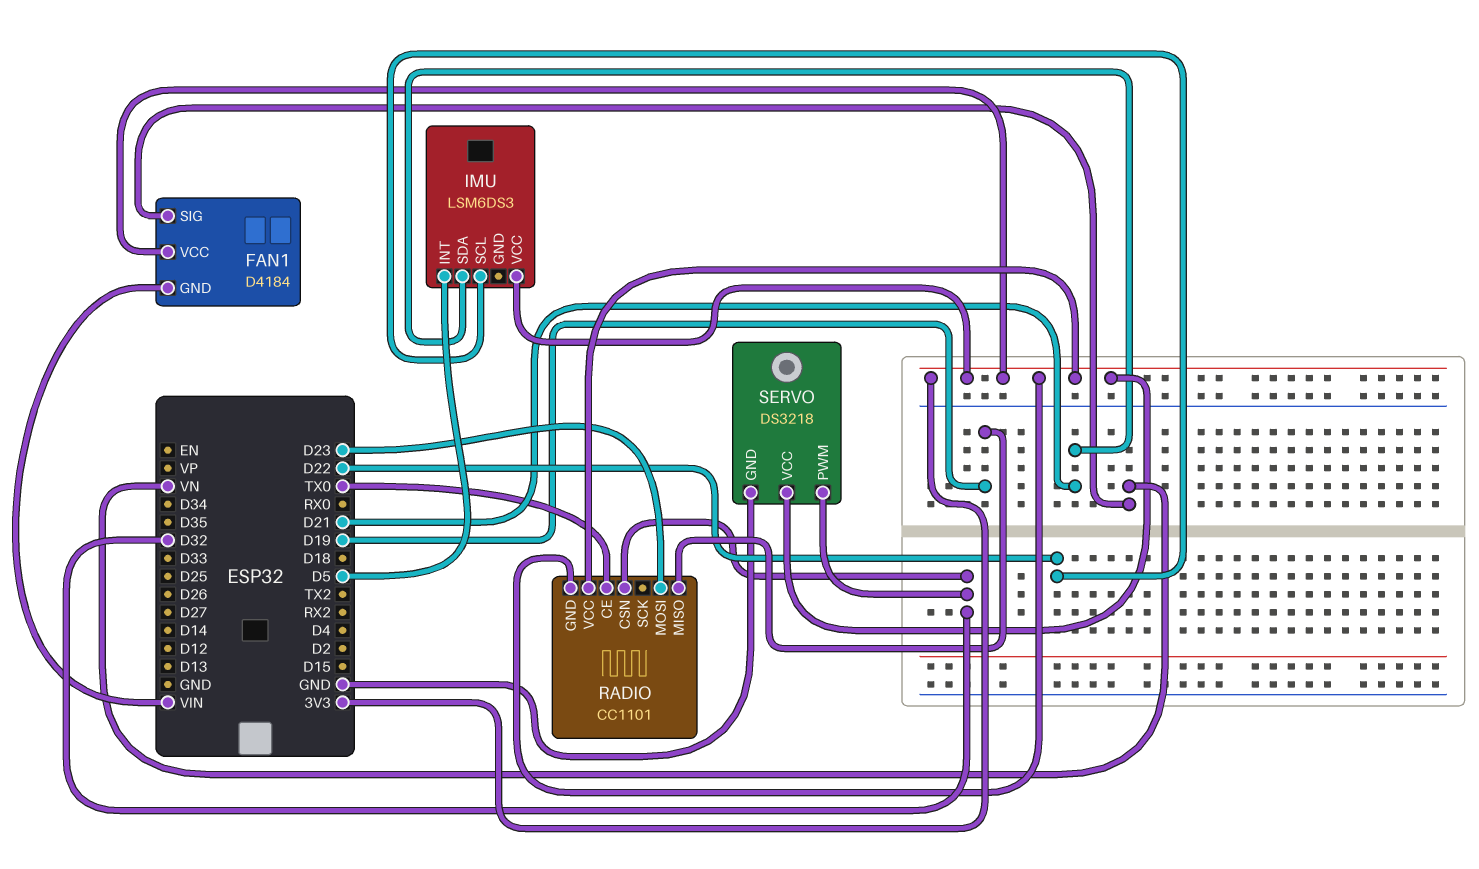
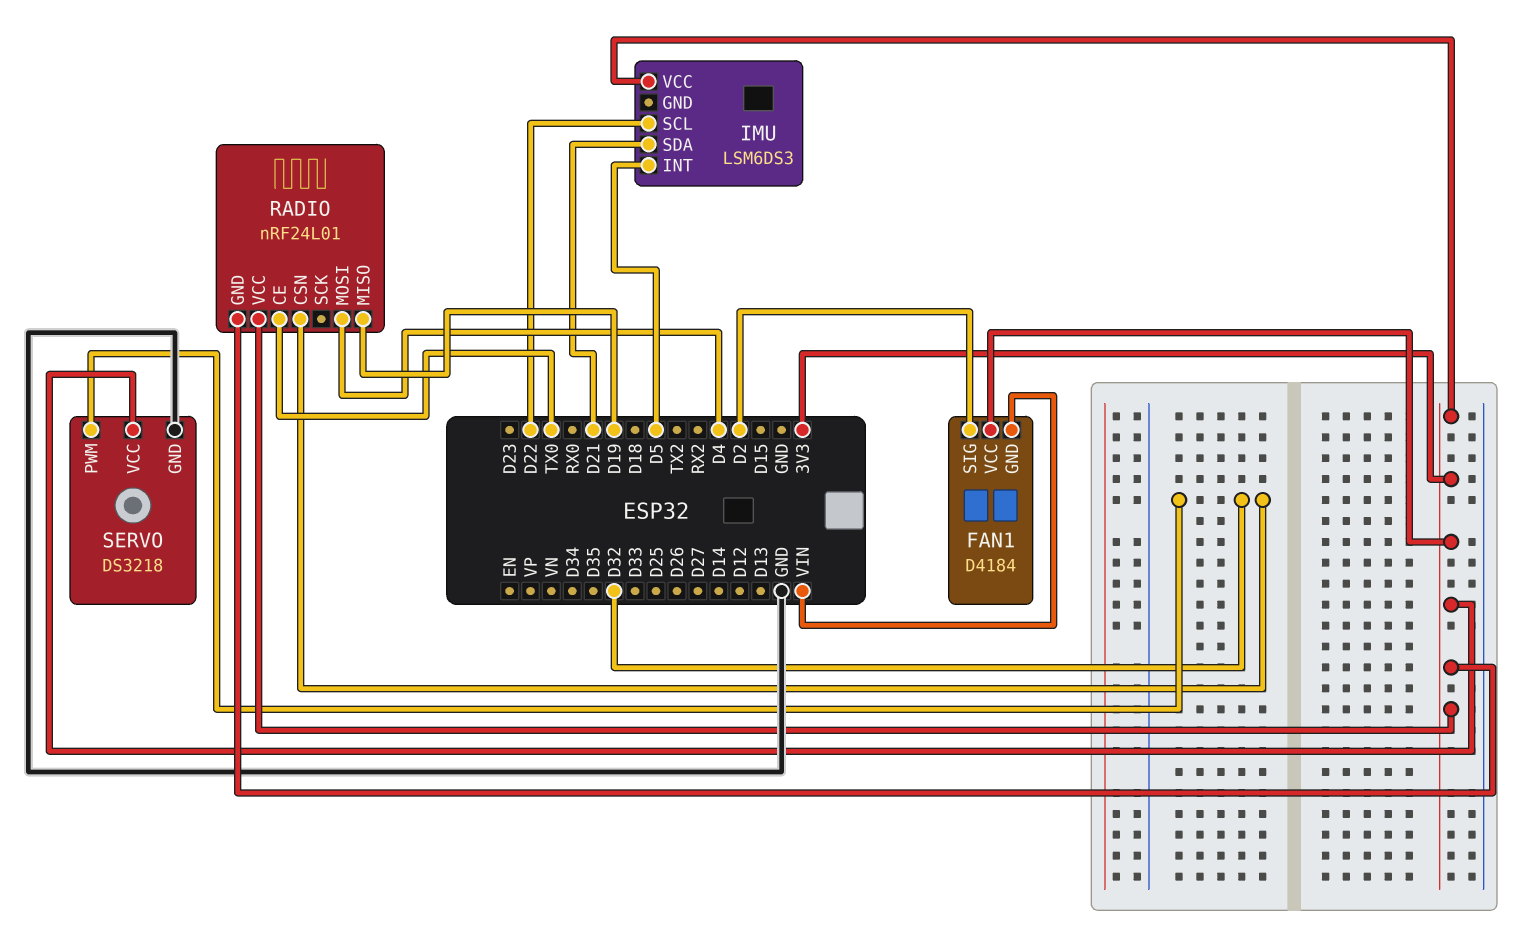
FAN1 pin SIG: VN -> D2
RADIO: CC1101 -> nRF24L01
RADIO pin MOSI: D23 -> D4

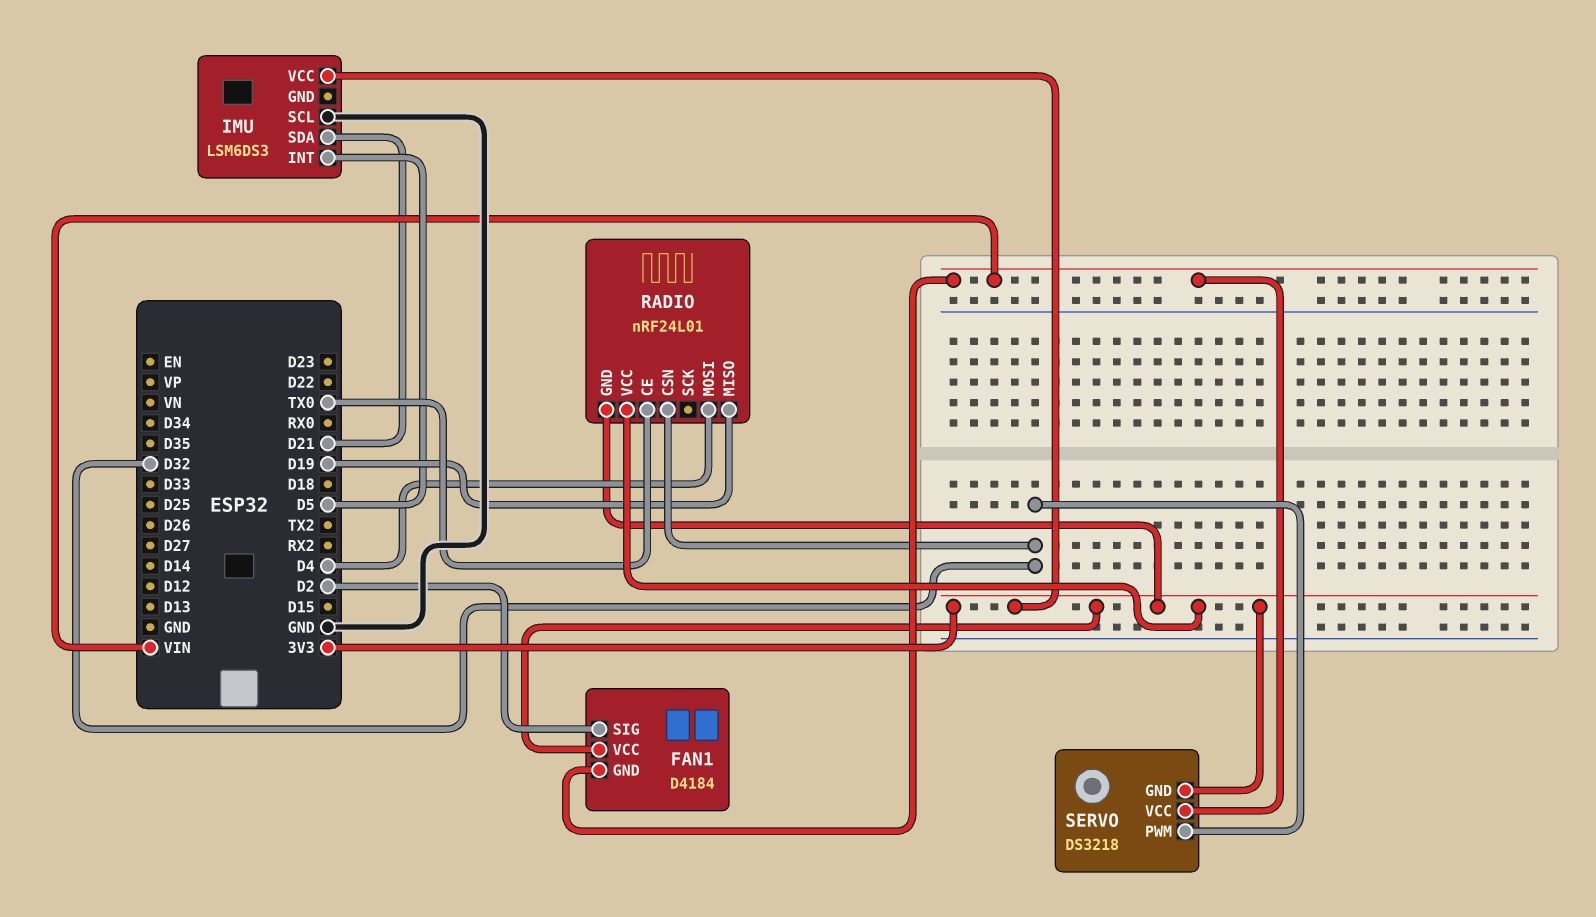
IMU pin SCL: D22 -> GND
SERVO pin GND: GND -> 3V3
SERVO pin VCC: 3V3 -> VIN

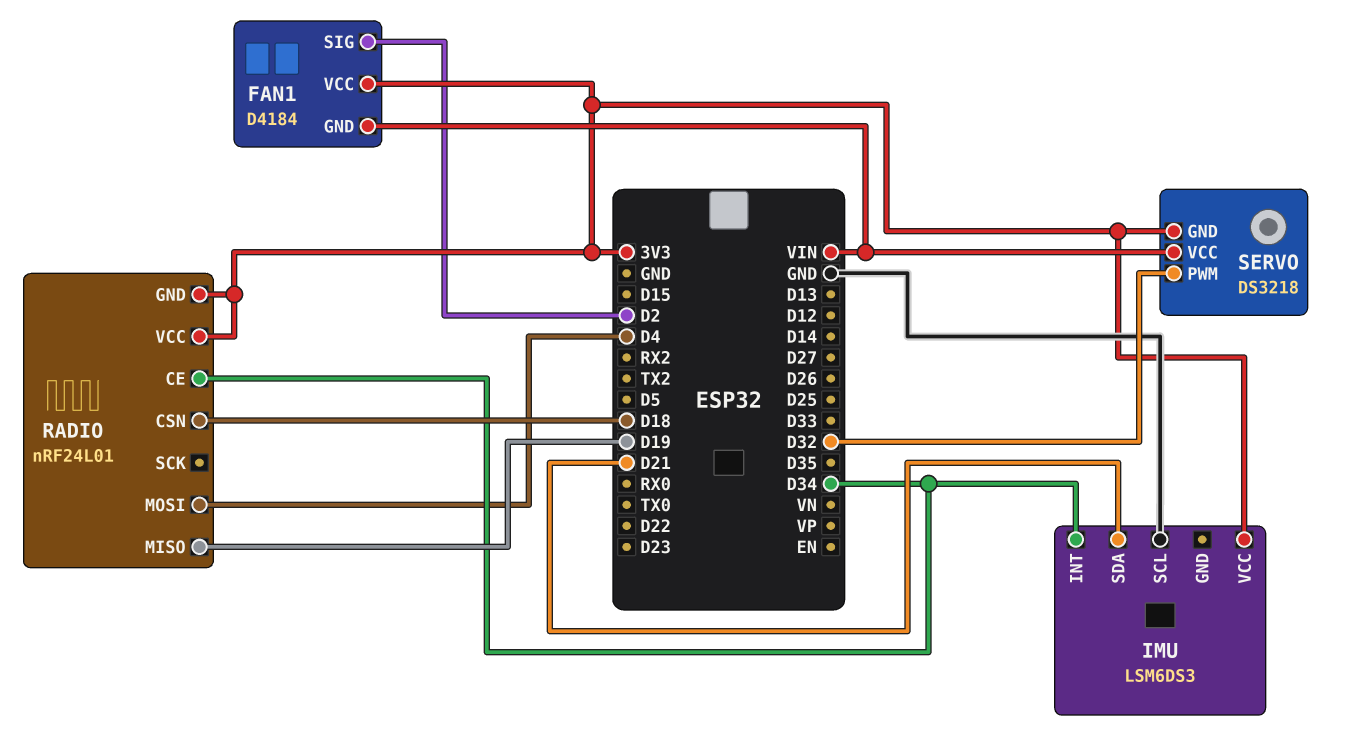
IMU pin INT: D5 -> D34
RADIO pin CE: TX0 -> D34
RADIO pin CSN: D32 -> D18

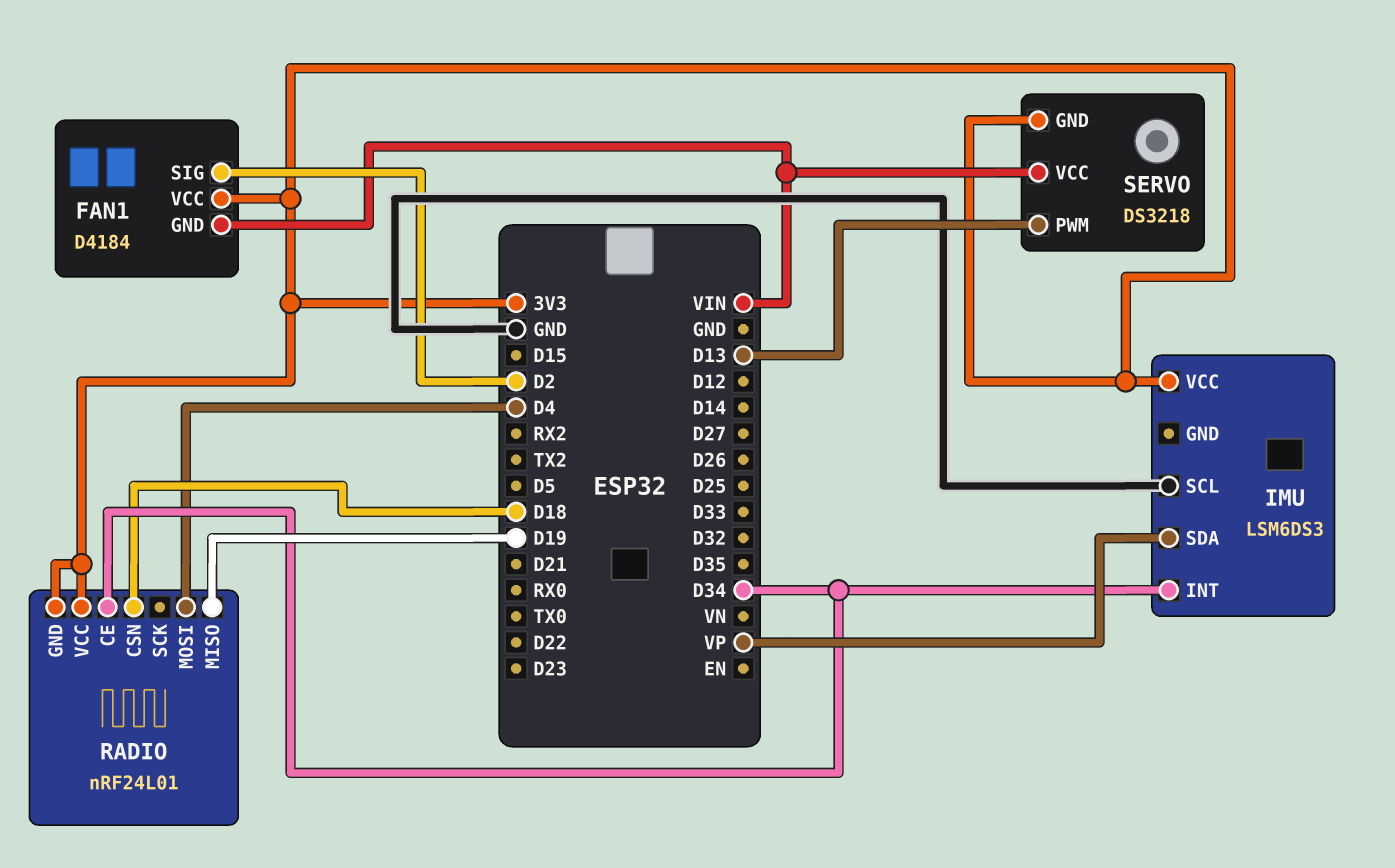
IMU pin SDA: D21 -> VP
SERVO pin PWM: D32 -> D13

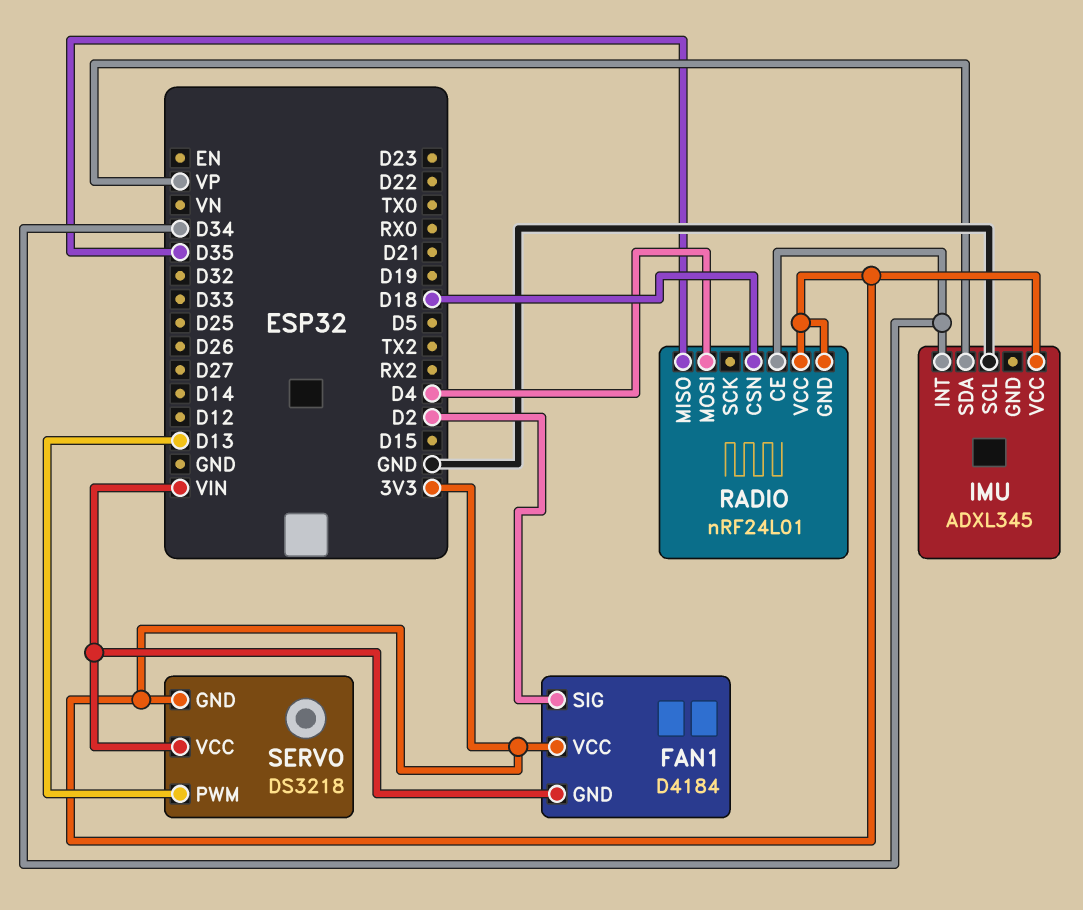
IMU: LSM6DS3 -> ADXL345
RADIO pin MISO: D19 -> D35

